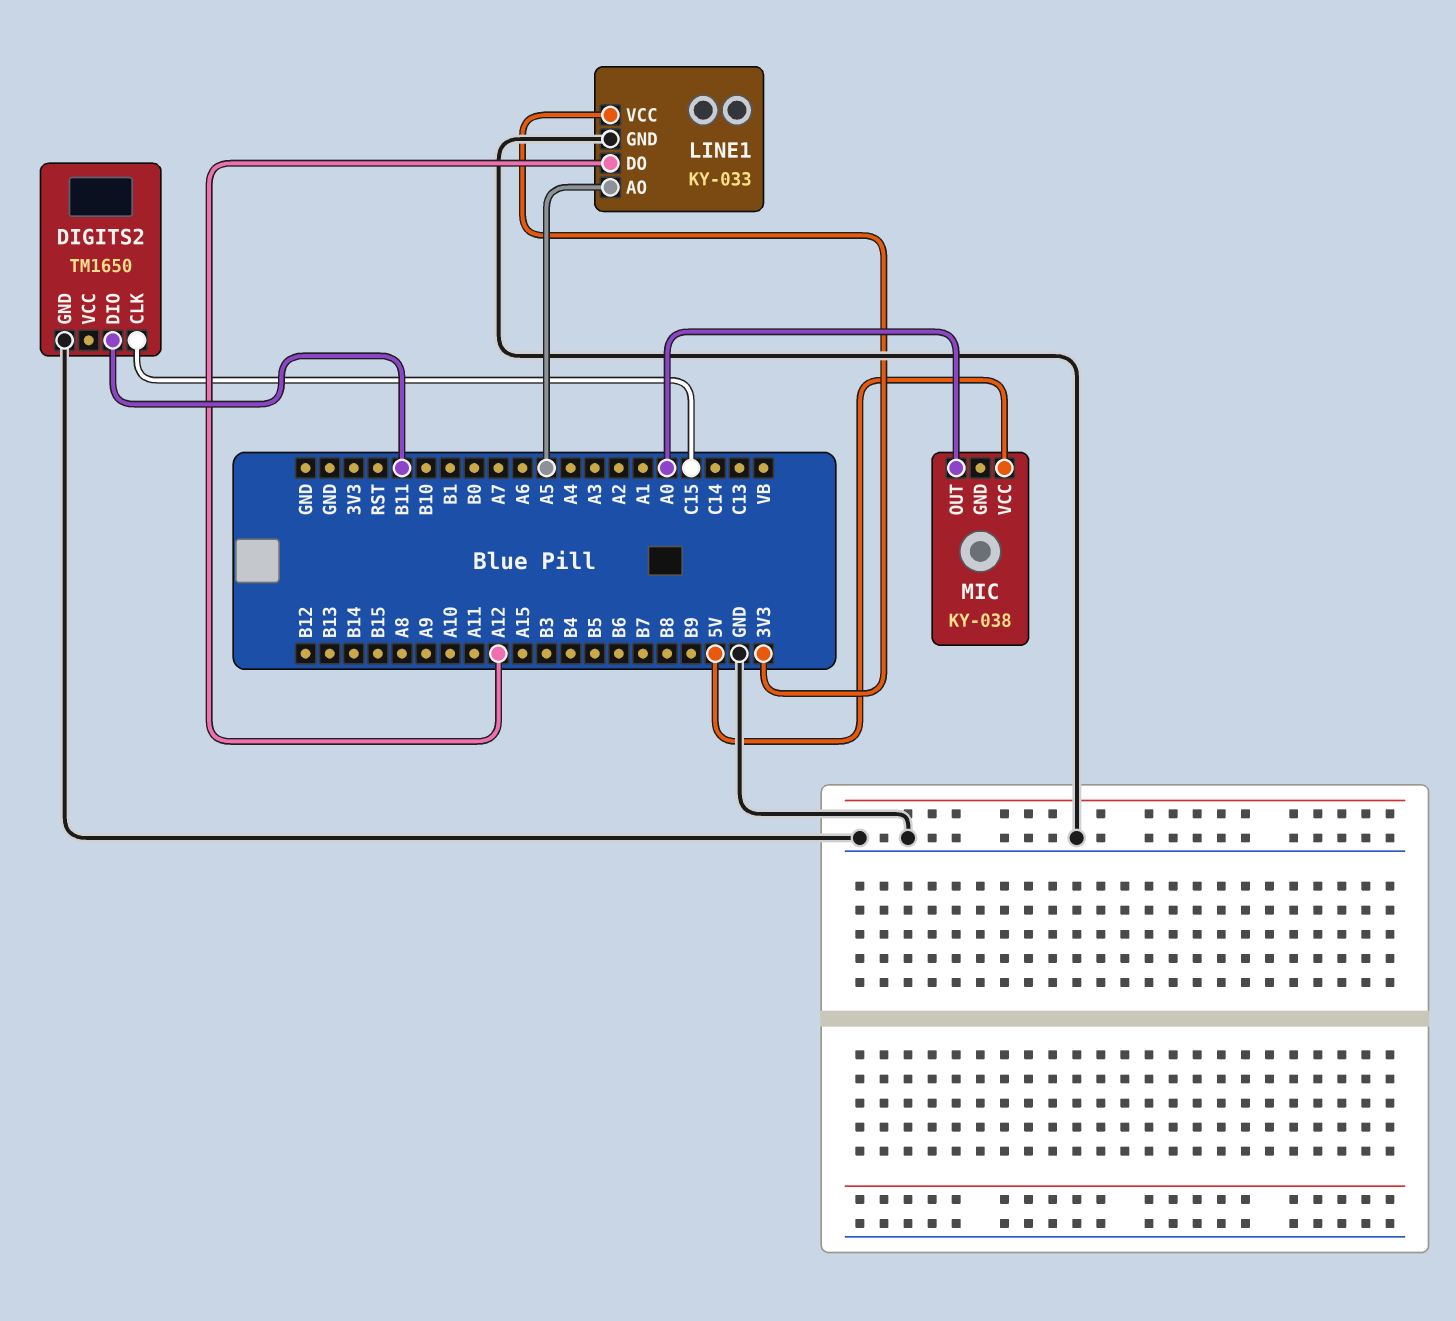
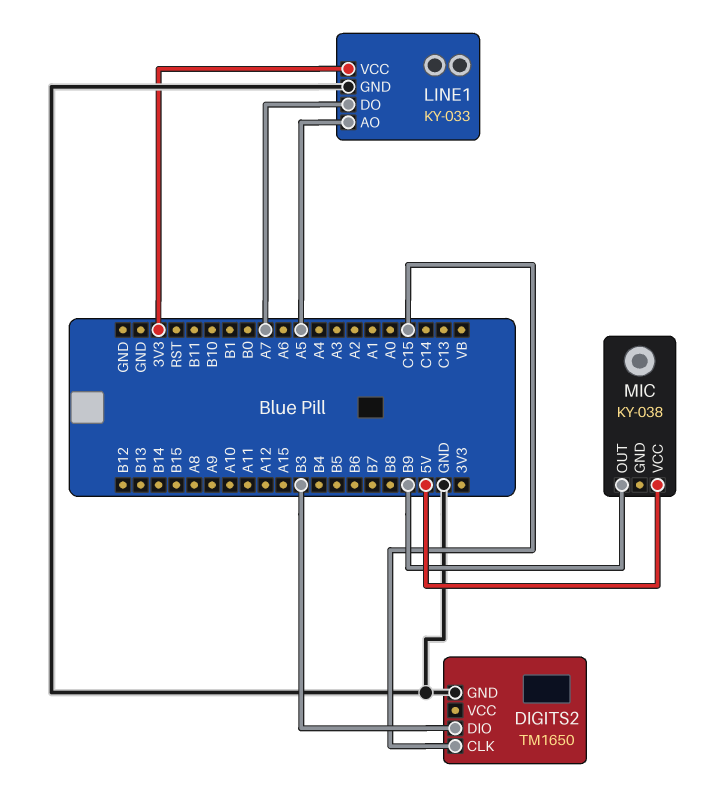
DIGITS2 pin DIO: B11 -> B3
LINE1 pin DO: A12 -> A7
MIC pin OUT: A0 -> B9

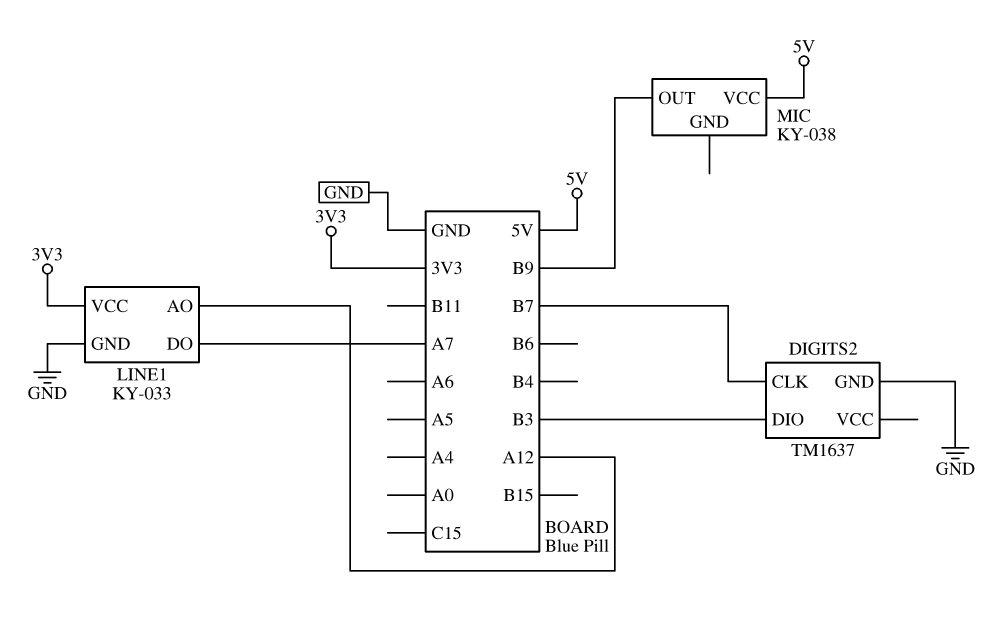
DIGITS2: TM1650 -> TM1637
DIGITS2 pin CLK: C15 -> B7
LINE1 pin AO: A5 -> A12

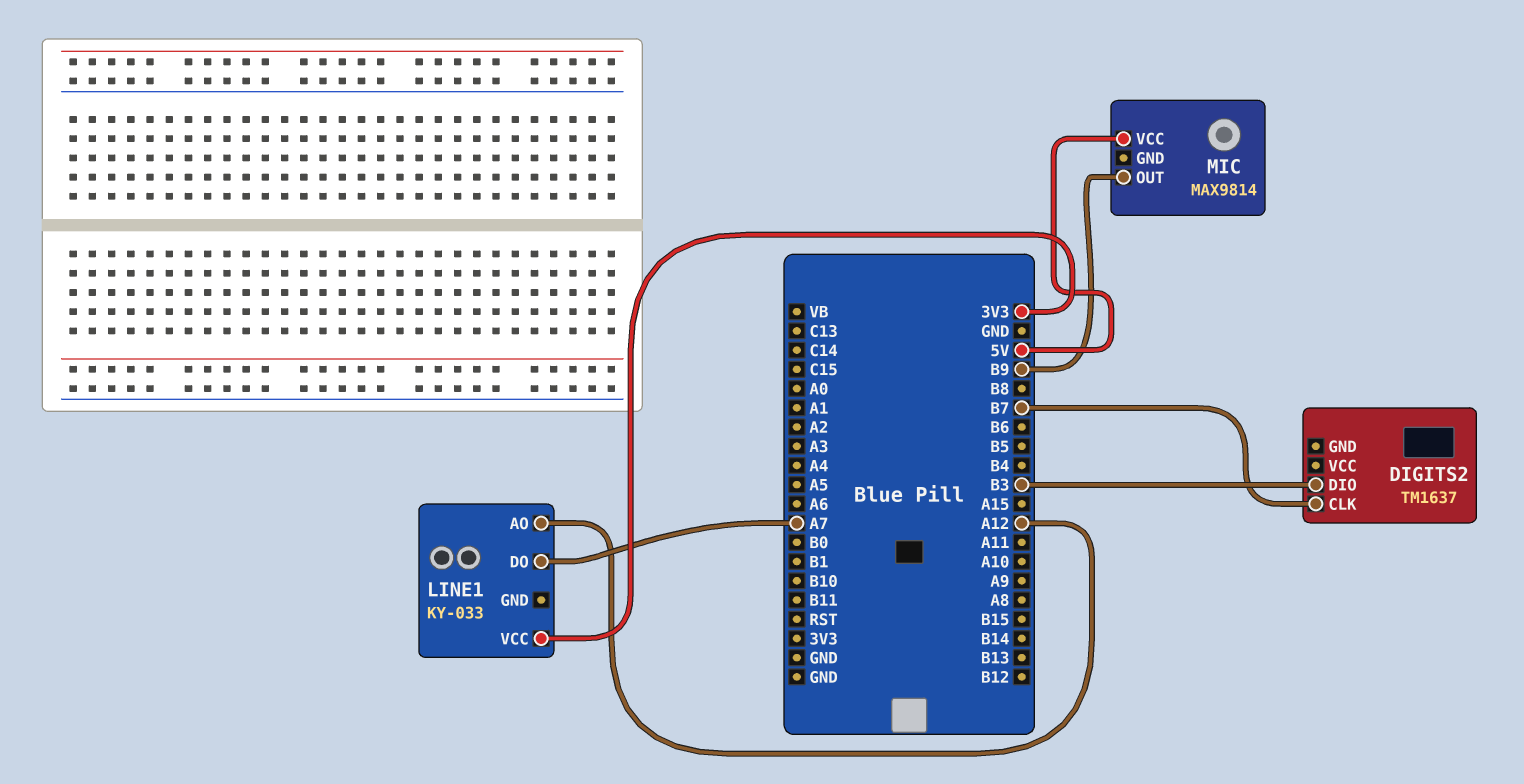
DIGITS2 pin GND: GND -> none
LINE1 pin GND: GND -> none
MIC: KY-038 -> MAX9814

